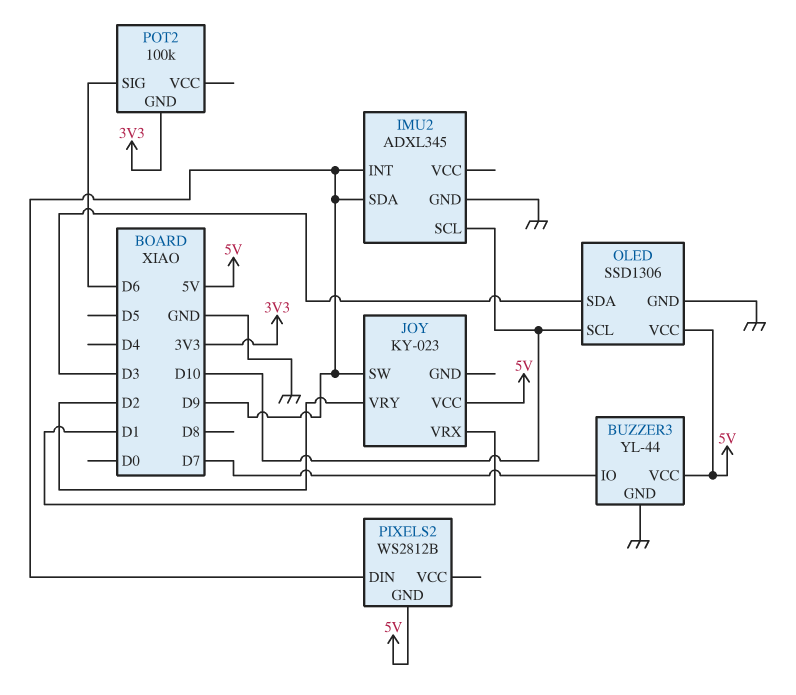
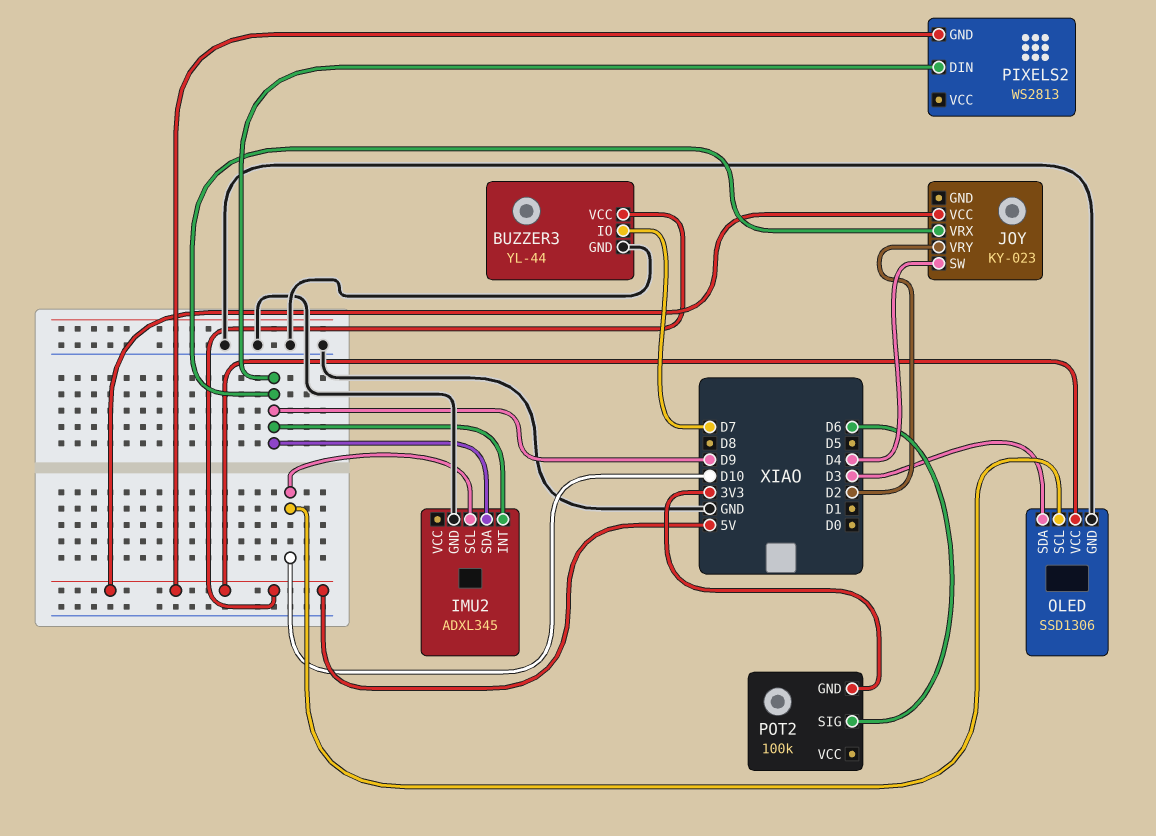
JOY pin SW: D9 -> D4
JOY pin VRX: D1 -> D9
PIXELS2: WS2812B -> WS2813

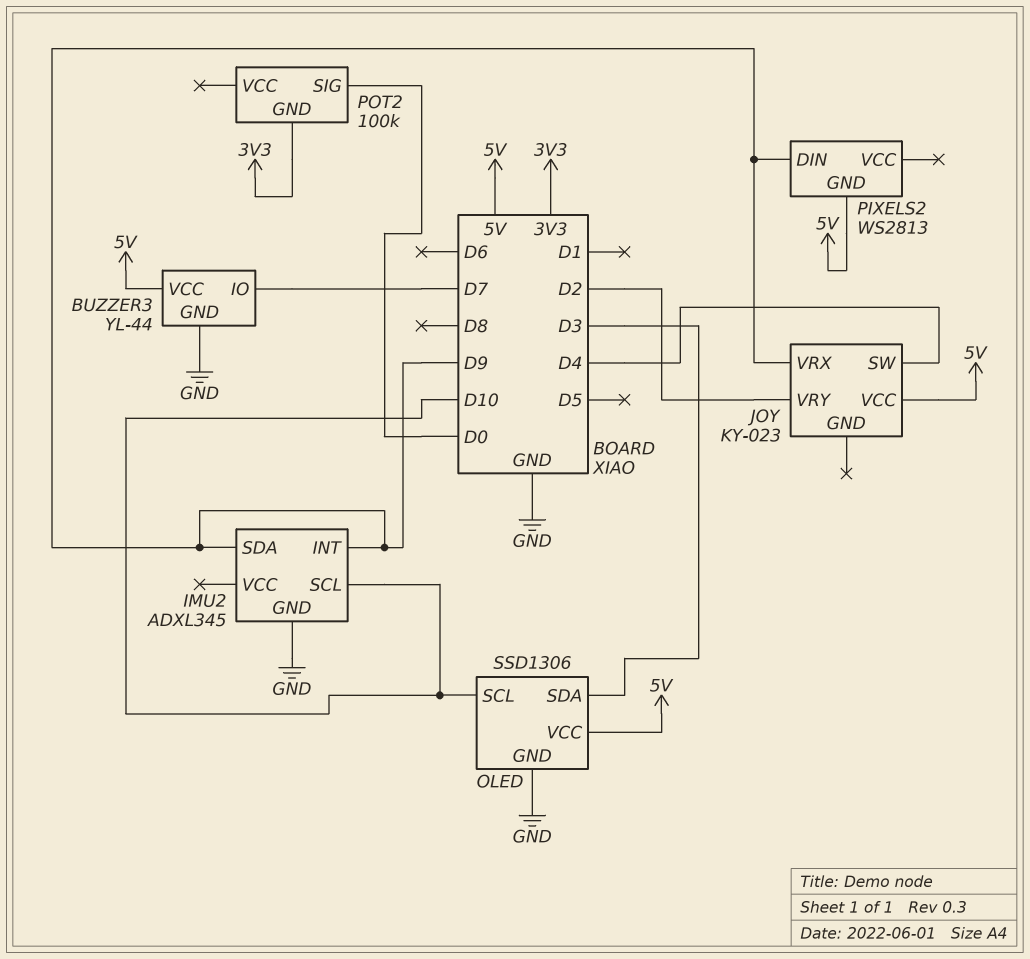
POT2 pin SIG: D6 -> D0

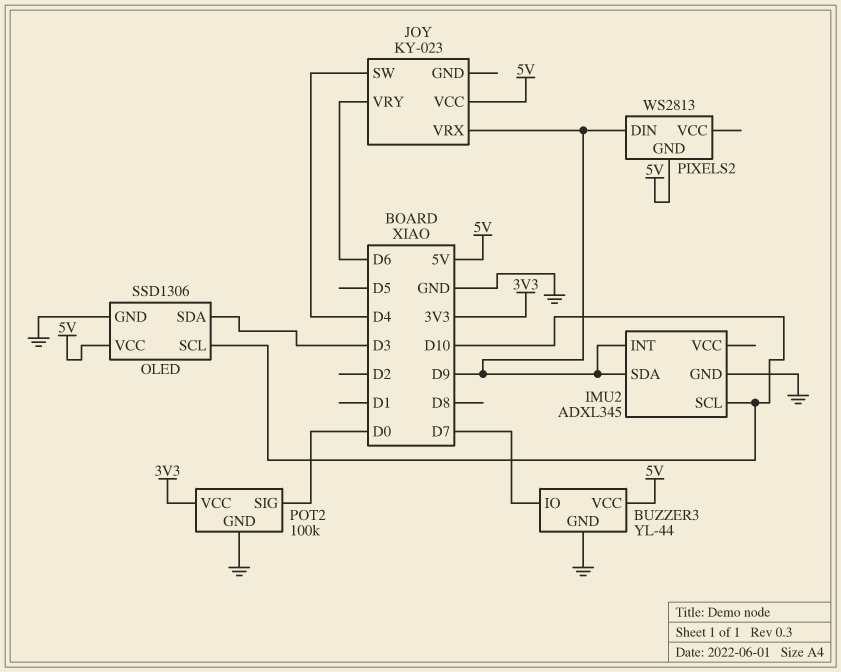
JOY pin VRY: D2 -> D6
POT2 pin GND: 3V3 -> GND
POT2 pin VCC: none -> 3V3

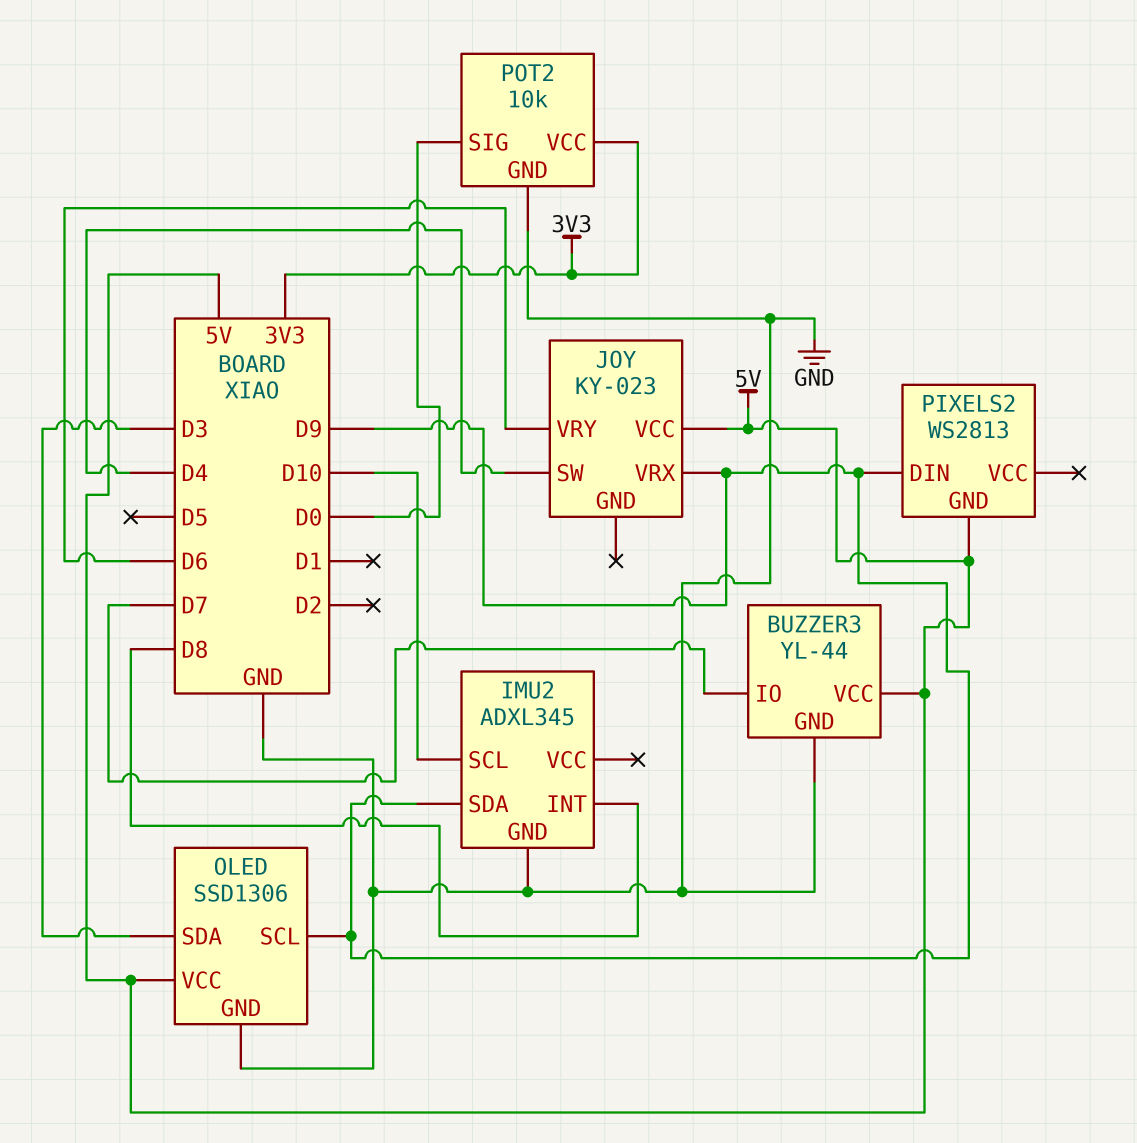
IMU2 pin INT: D9 -> D8
OLED pin SCL: D10 -> D9
POT2: 100k -> 10k

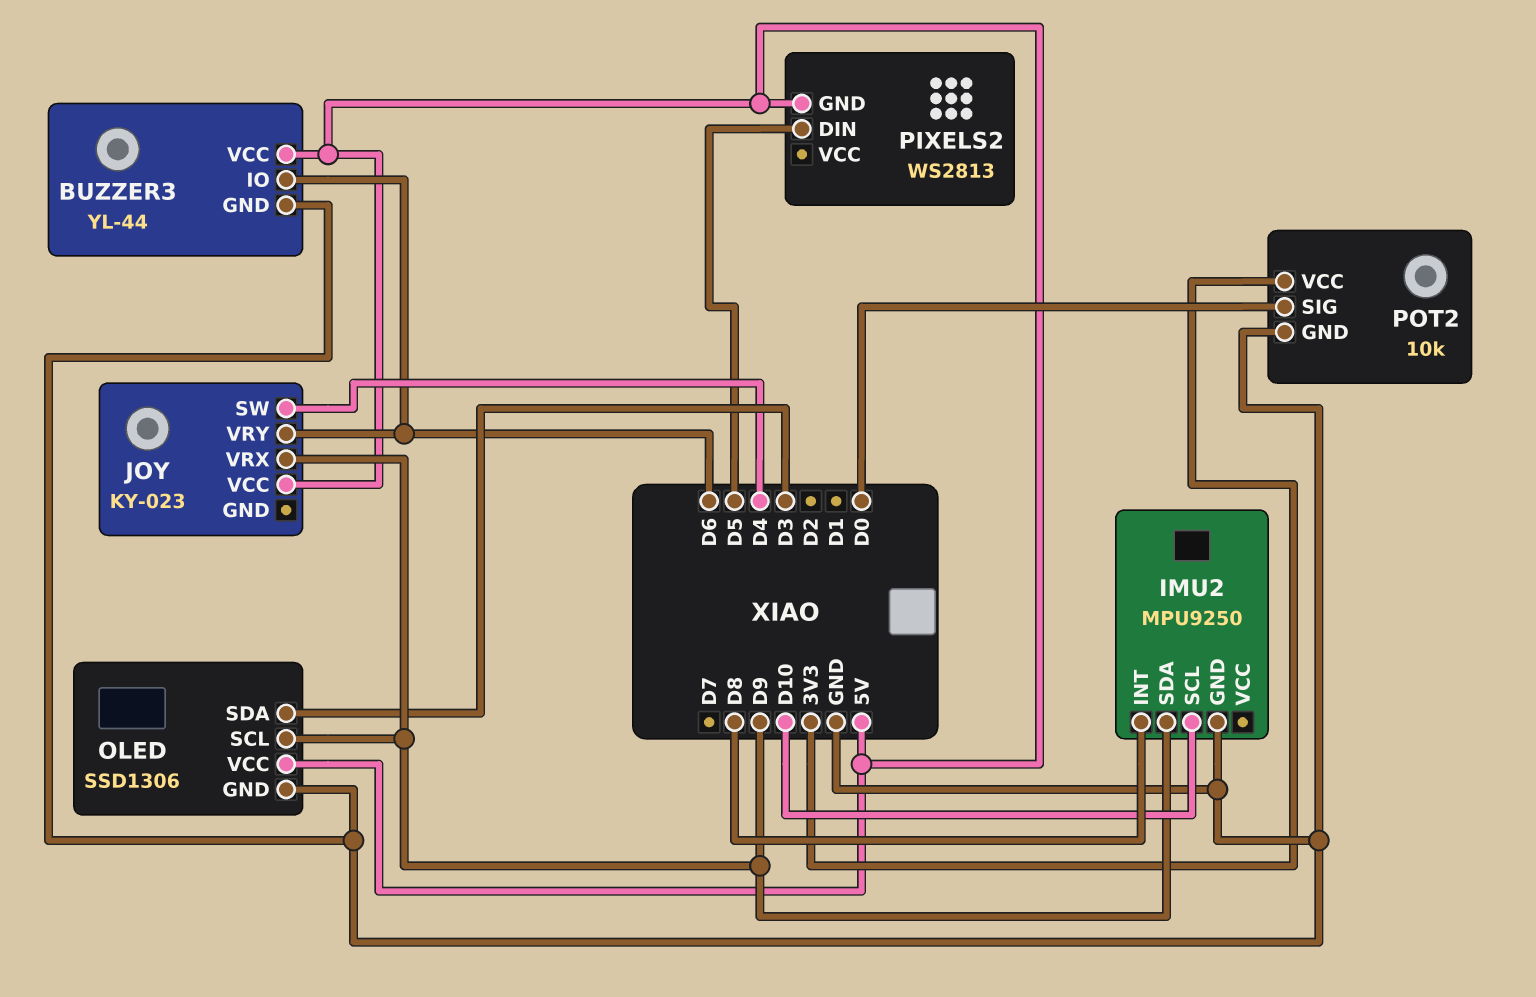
BUZZER3 pin IO: D7 -> D6
IMU2: ADXL345 -> MPU9250
PIXELS2 pin DIN: D9 -> D5

